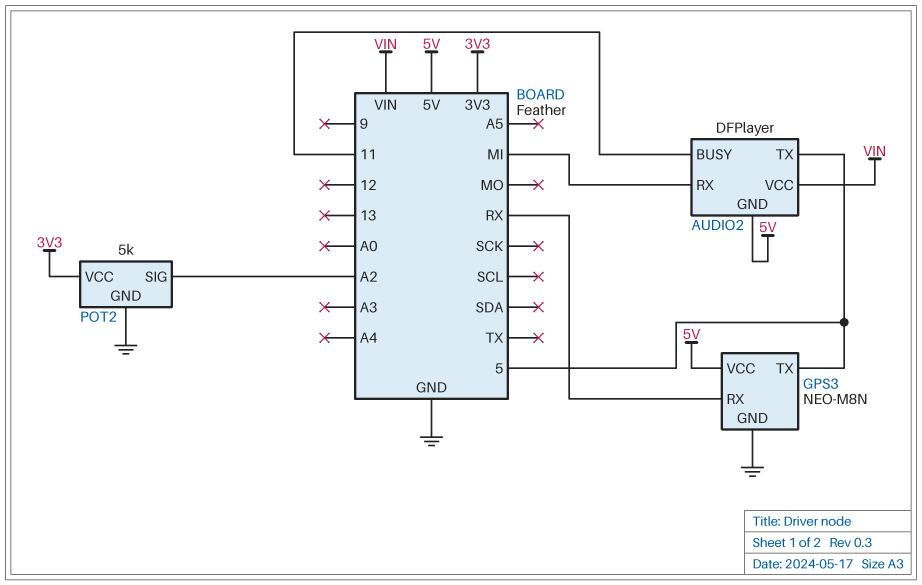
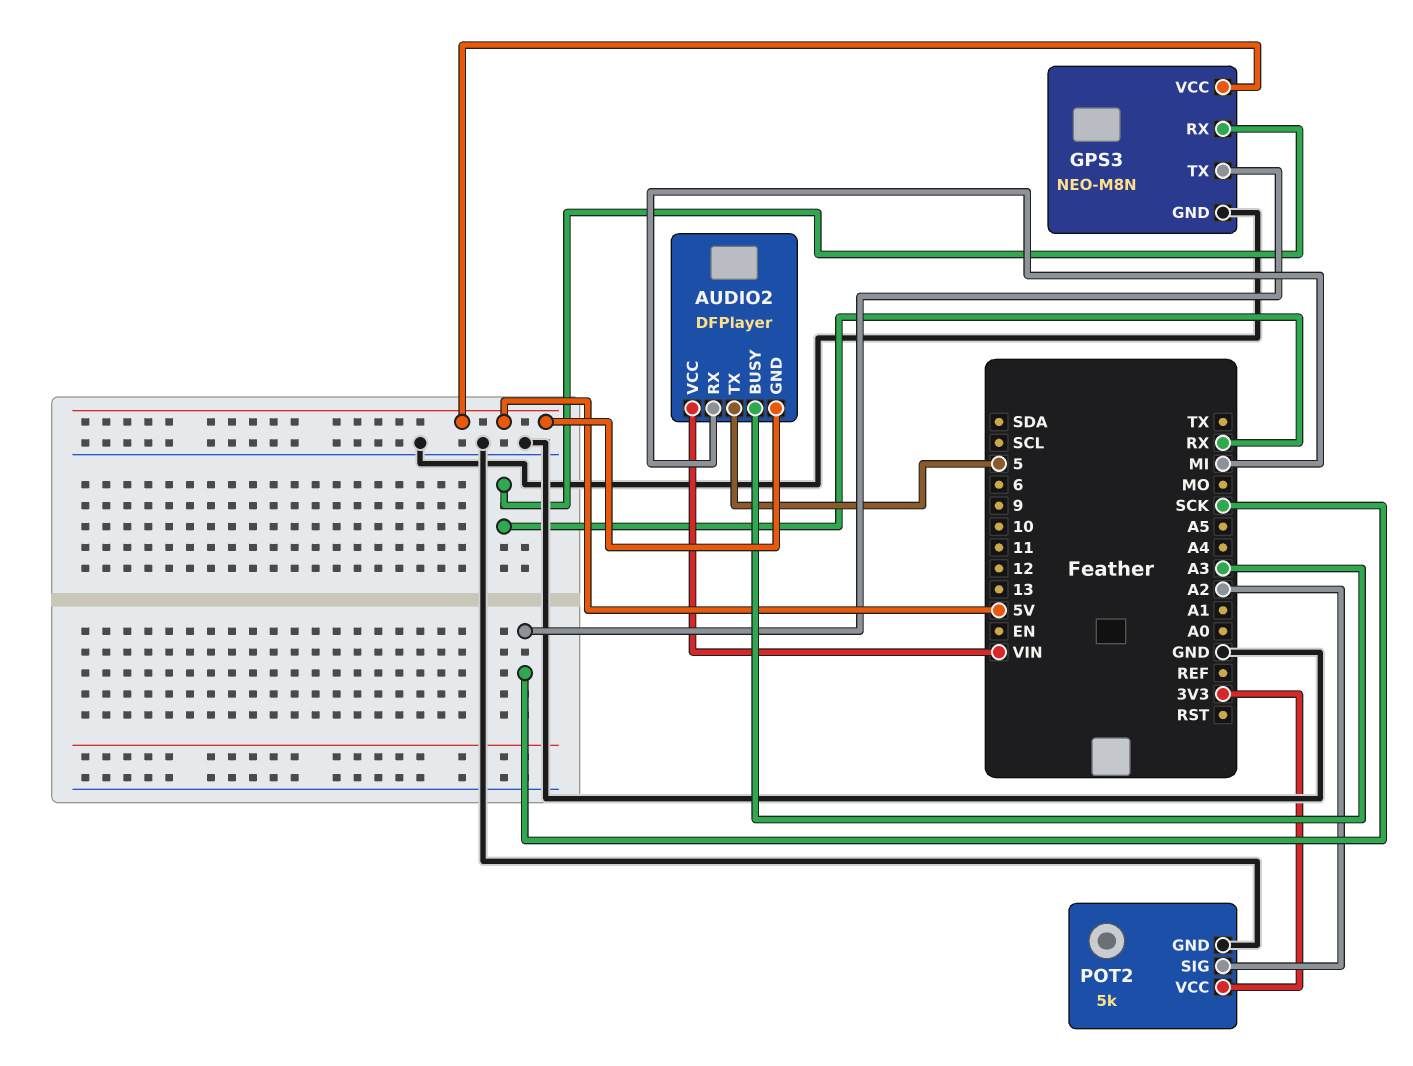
AUDIO2 pin BUSY: 11 -> A3
GPS3 pin TX: 5 -> SCK

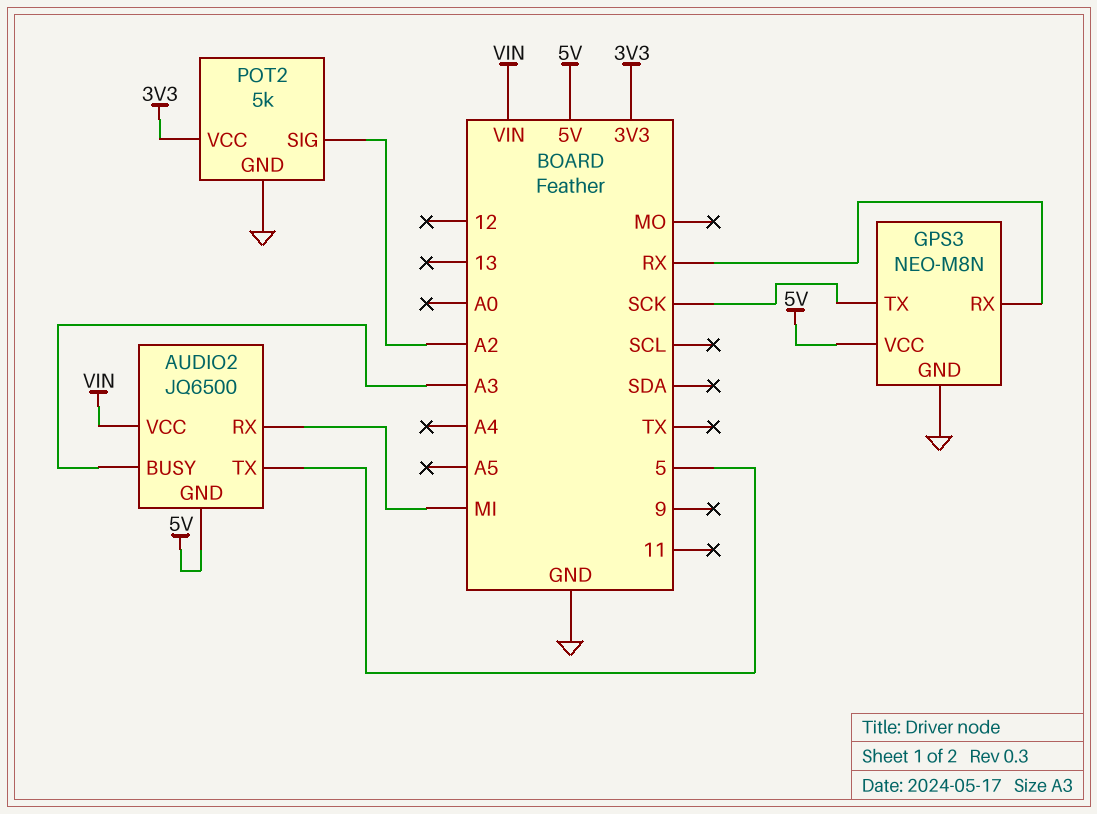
AUDIO2: DFPlayer -> JQ6500

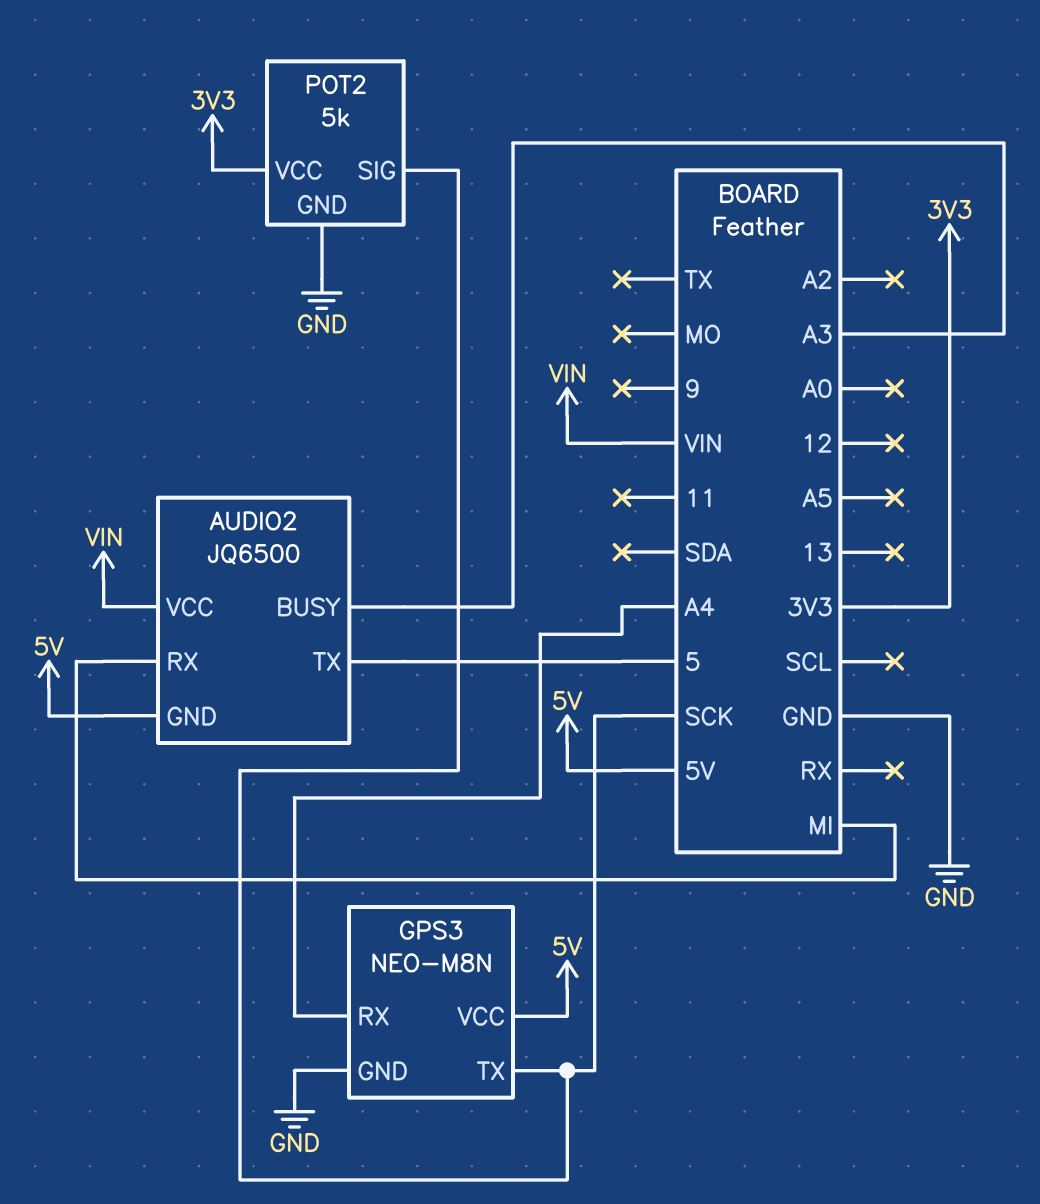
GPS3 pin RX: RX -> A4
POT2 pin SIG: A2 -> SCK

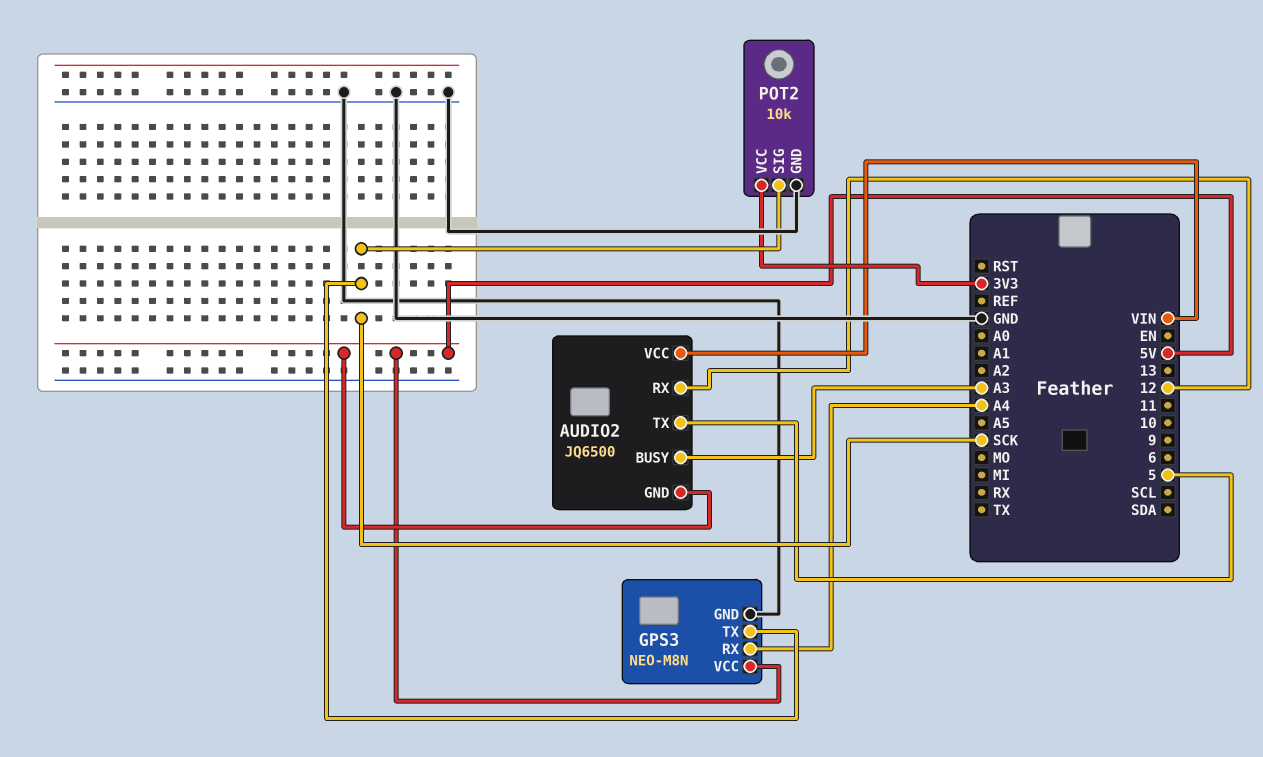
AUDIO2 pin RX: MI -> 12
POT2: 5k -> 10k

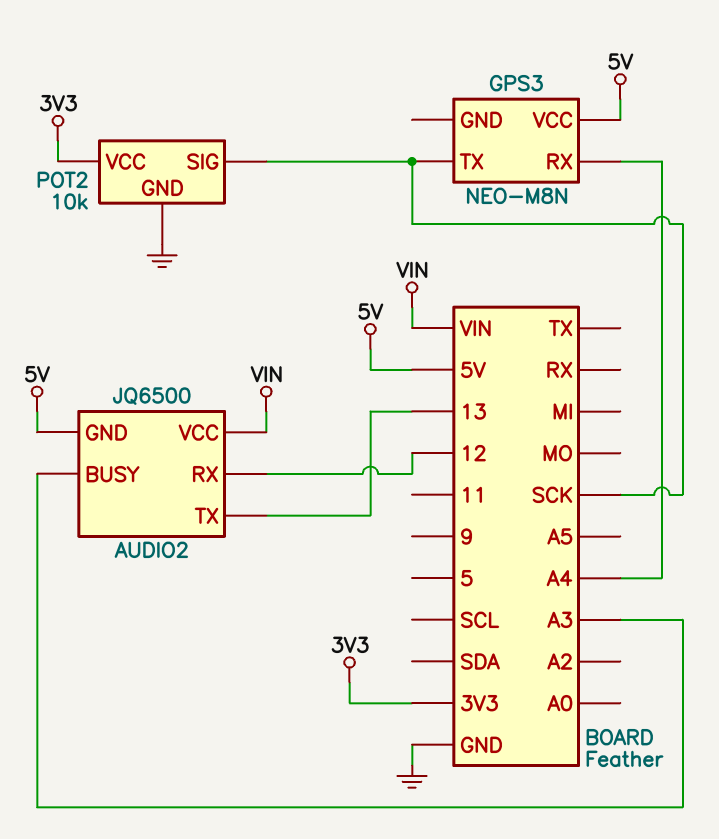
AUDIO2 pin TX: 5 -> 13
GPS3 pin GND: GND -> none

